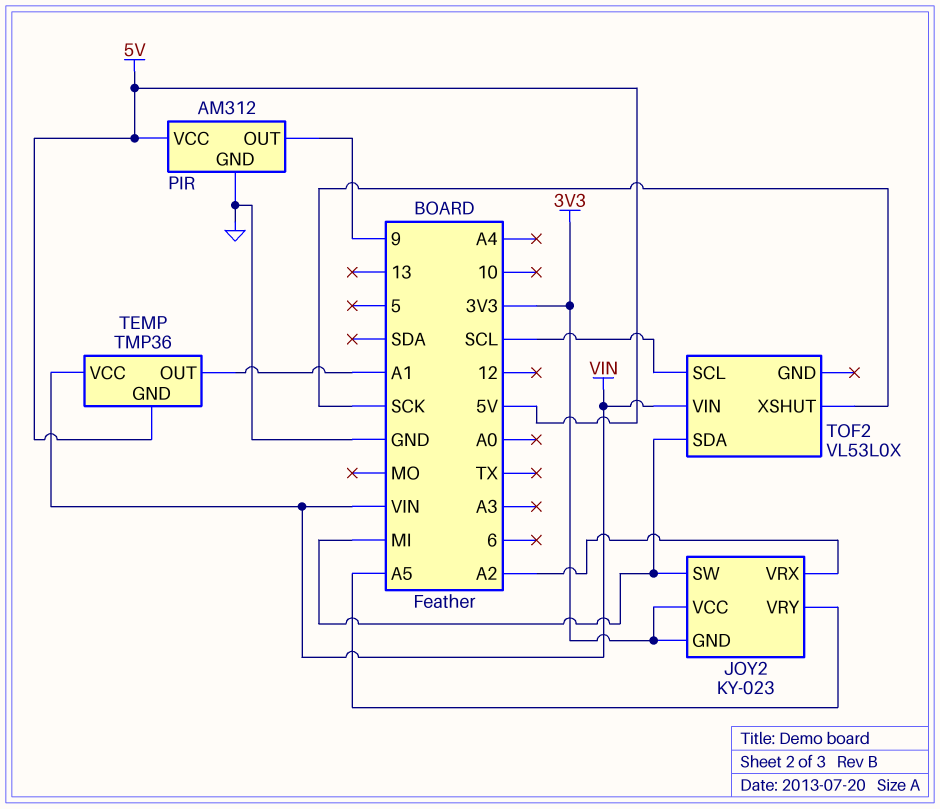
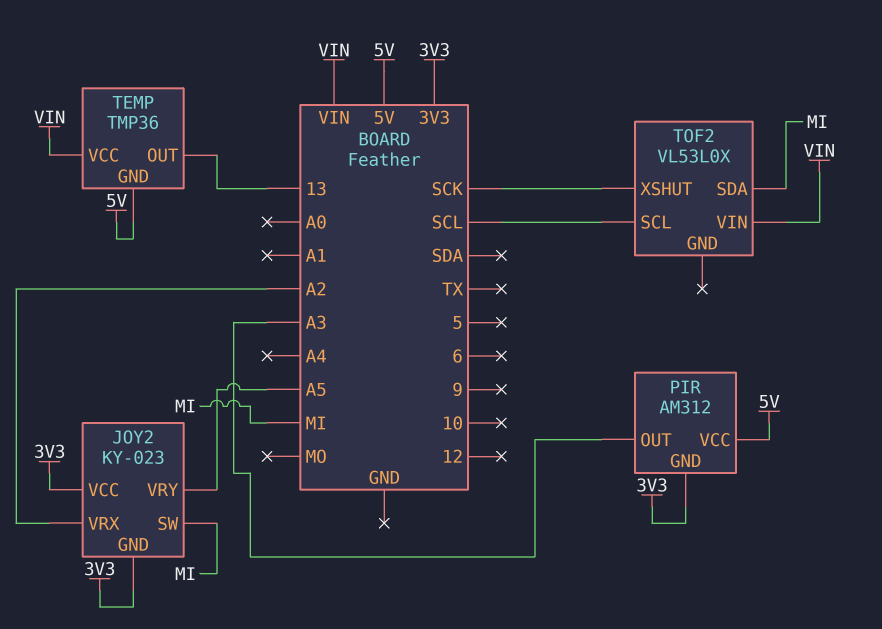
PIR pin GND: GND -> 3V3
PIR pin OUT: 9 -> A3
TEMP pin OUT: A1 -> 13

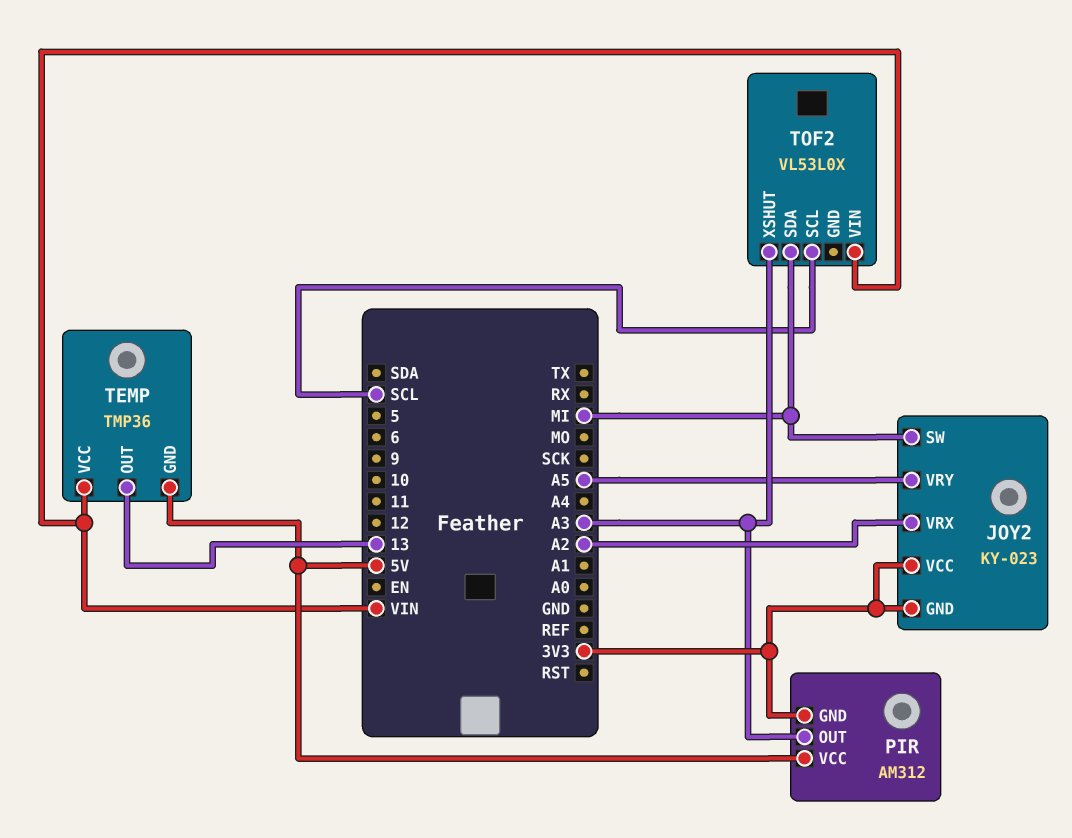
TOF2 pin XSHUT: SCK -> A3

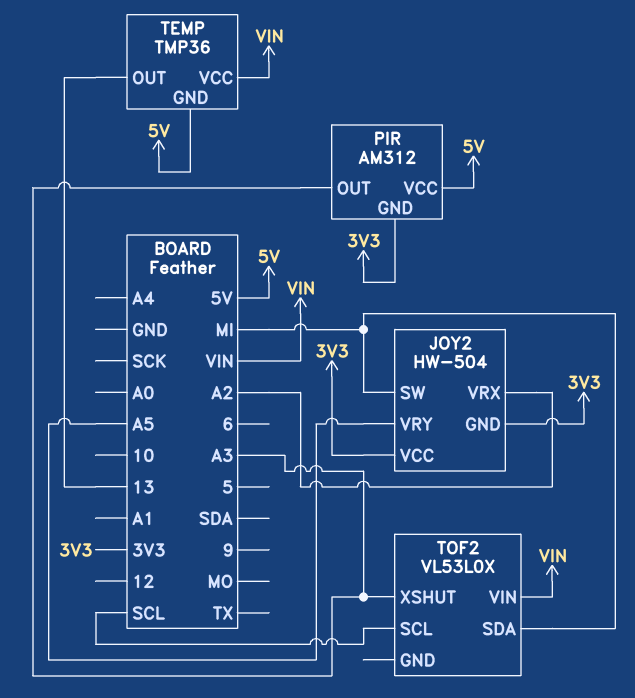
JOY2: KY-023 -> HW-504

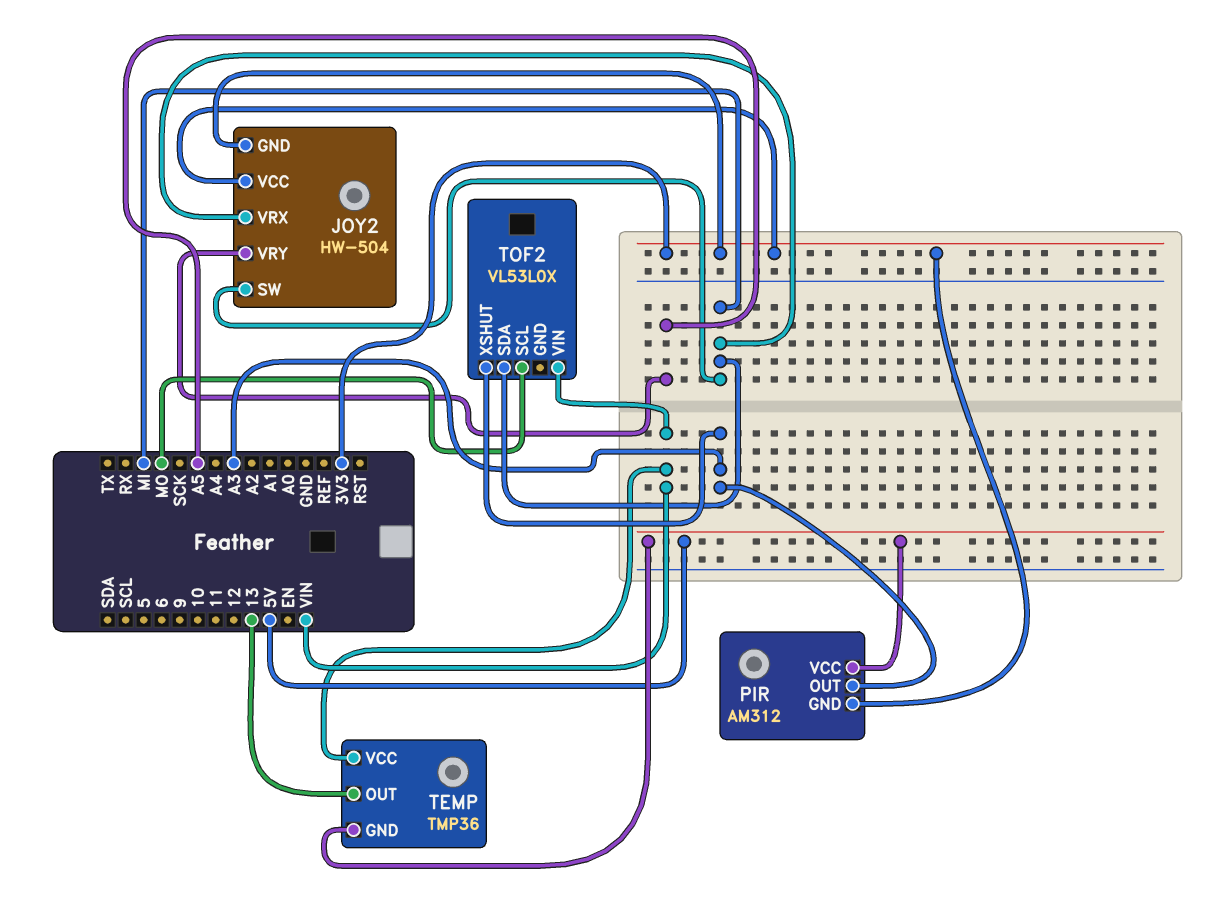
JOY2 pin VRX: A2 -> MI
TOF2 pin SCL: SCL -> MO

